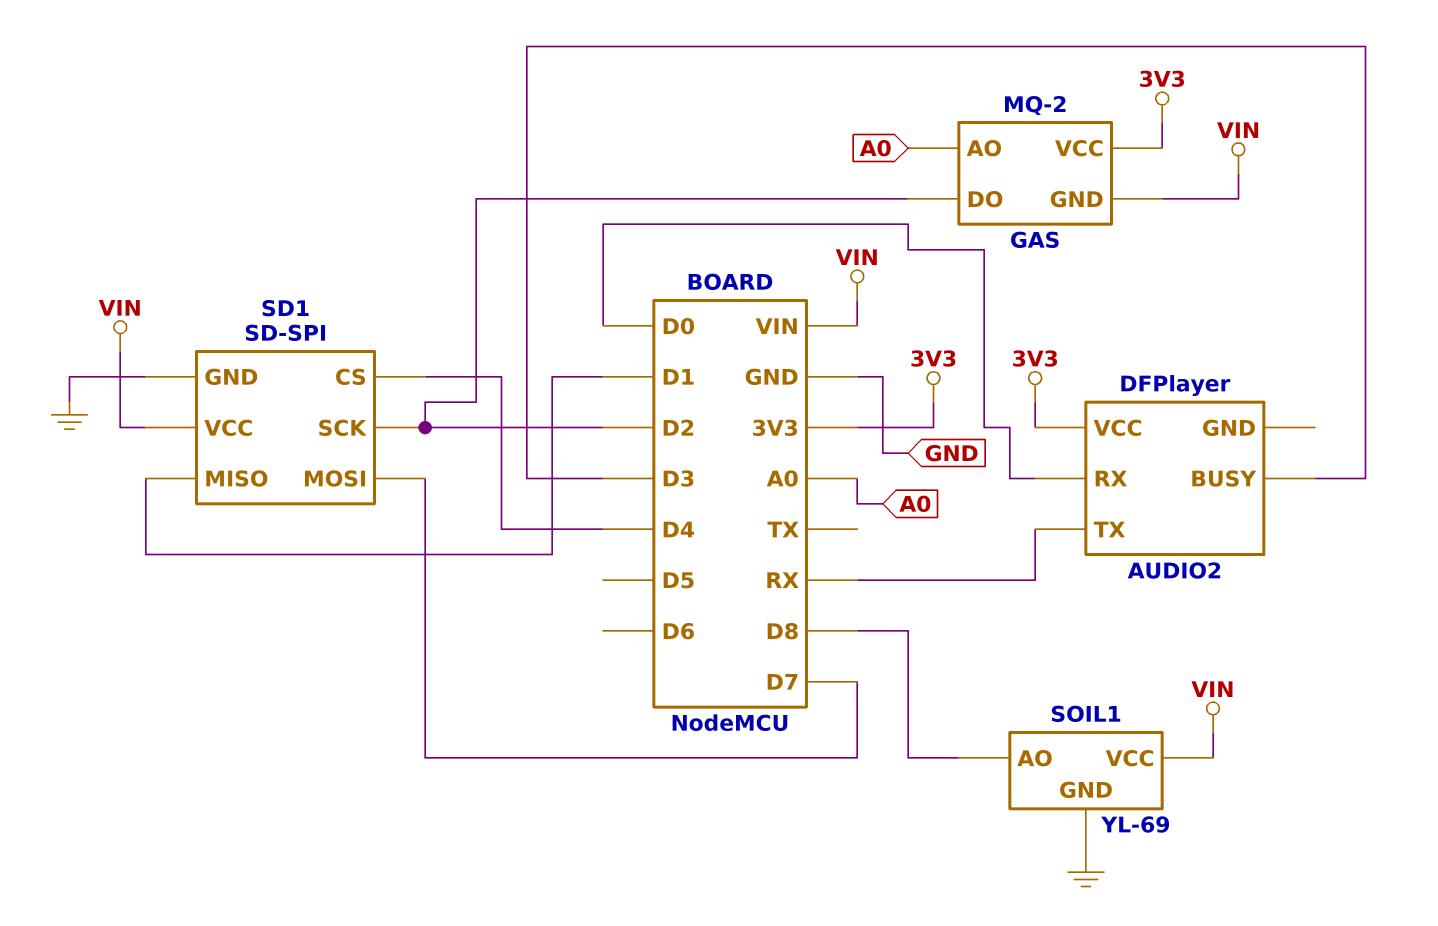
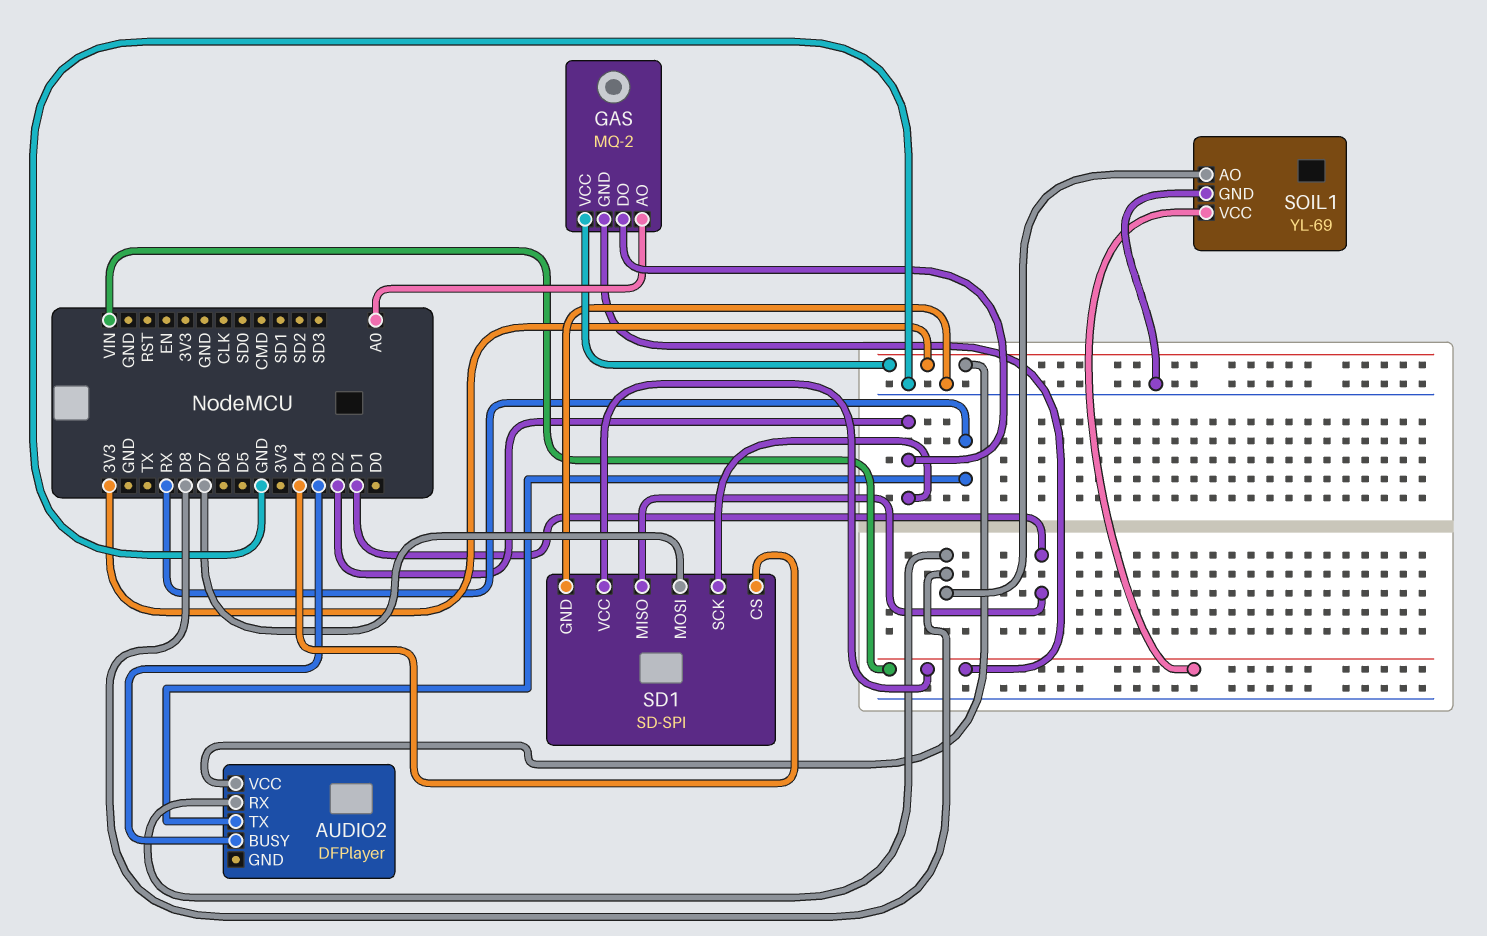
AUDIO2 pin RX: D0 -> D8

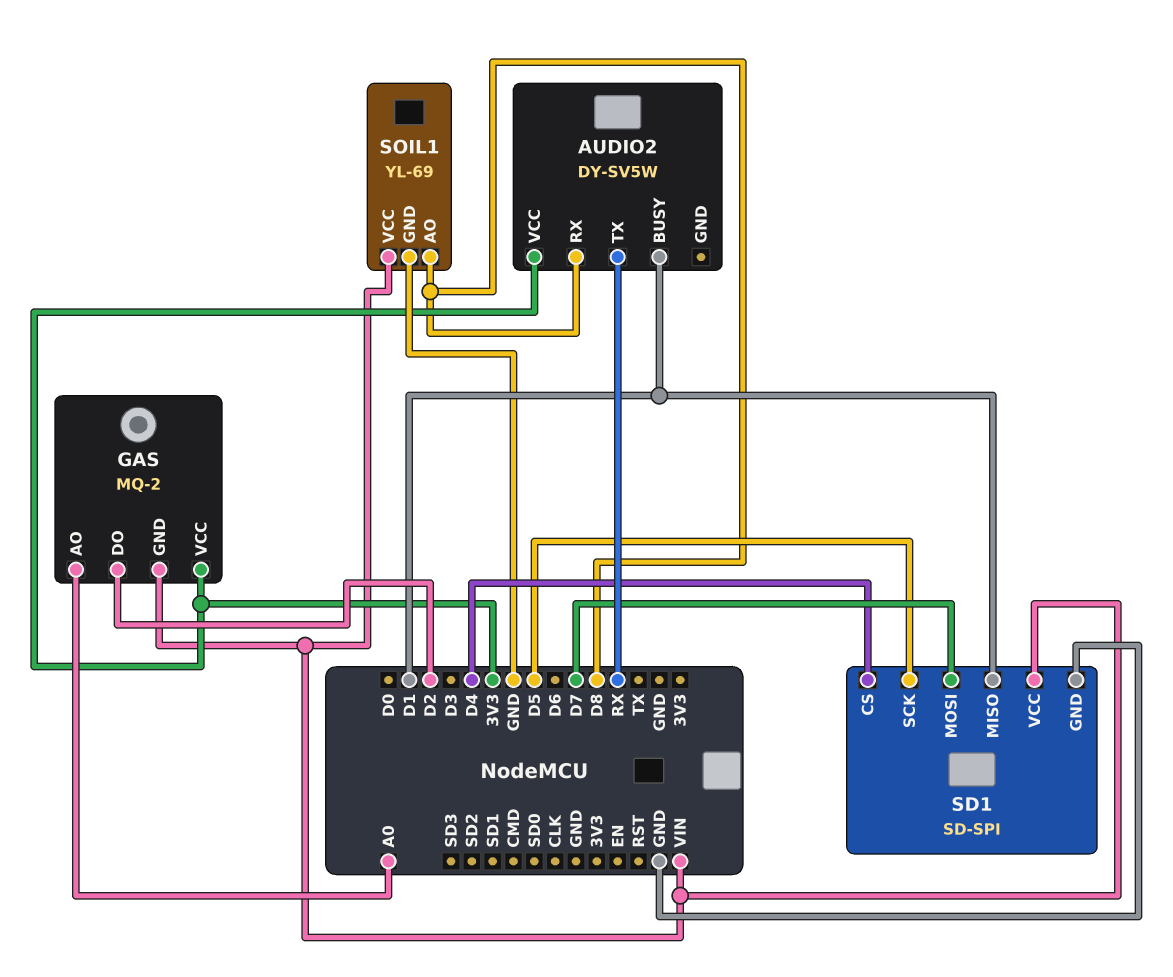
AUDIO2: DFPlayer -> DY-SV5W
AUDIO2 pin BUSY: D3 -> D1
SD1 pin SCK: D2 -> D5

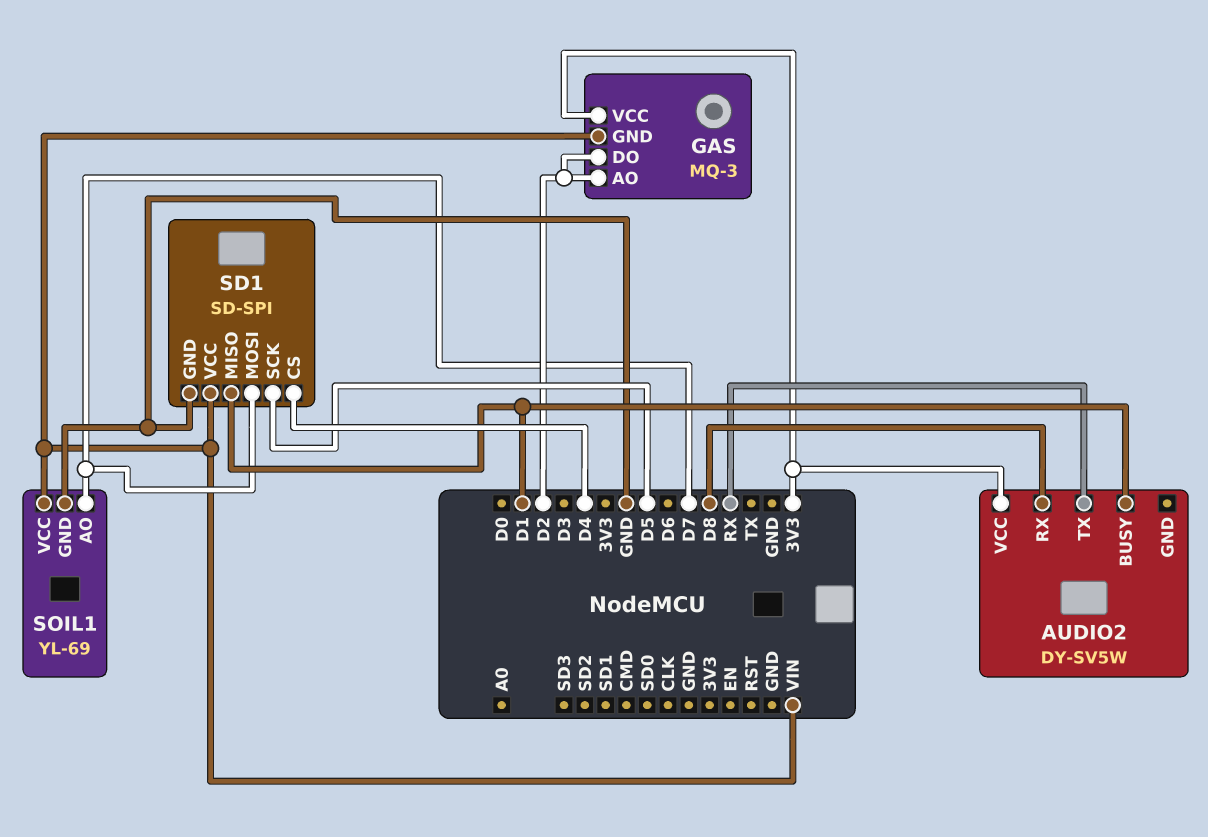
GAS: MQ-2 -> MQ-3
GAS pin AO: A0 -> D2
SOIL1 pin AO: D8 -> D7

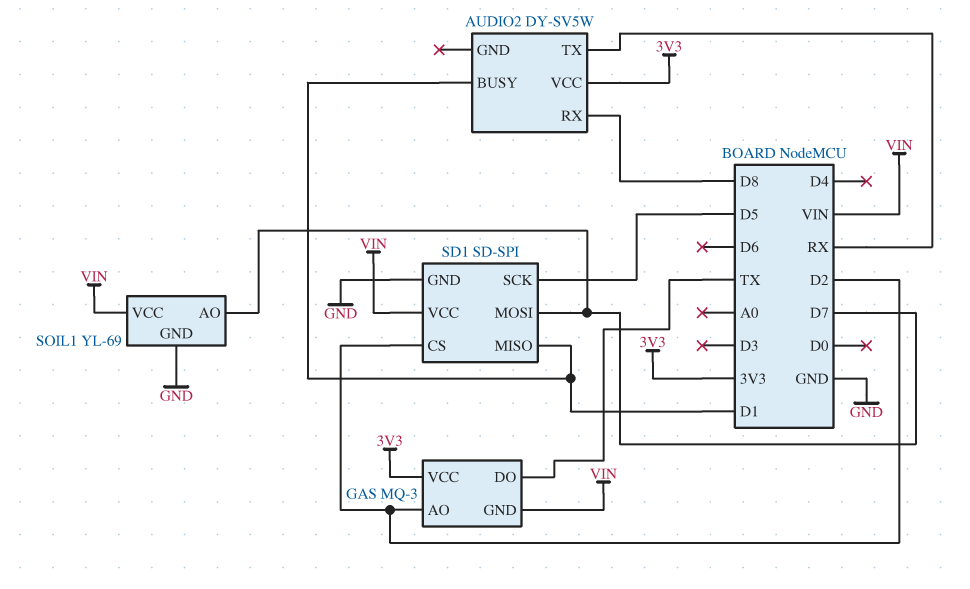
GAS pin DO: D2 -> TX
SD1 pin CS: D4 -> D2

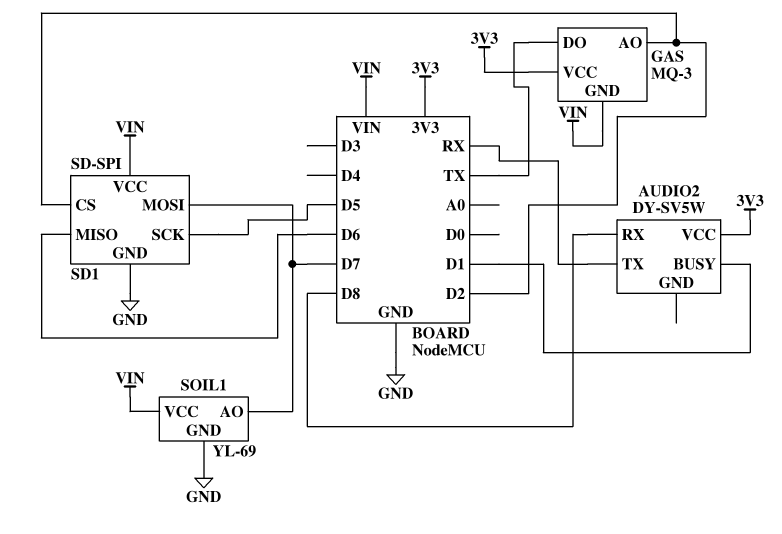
SD1 pin MISO: D1 -> D6

